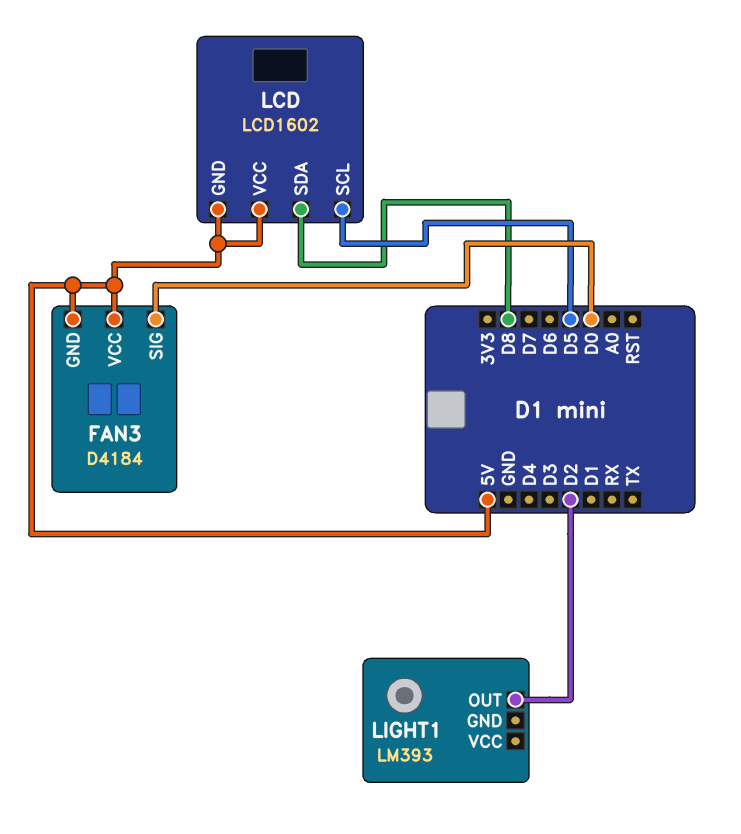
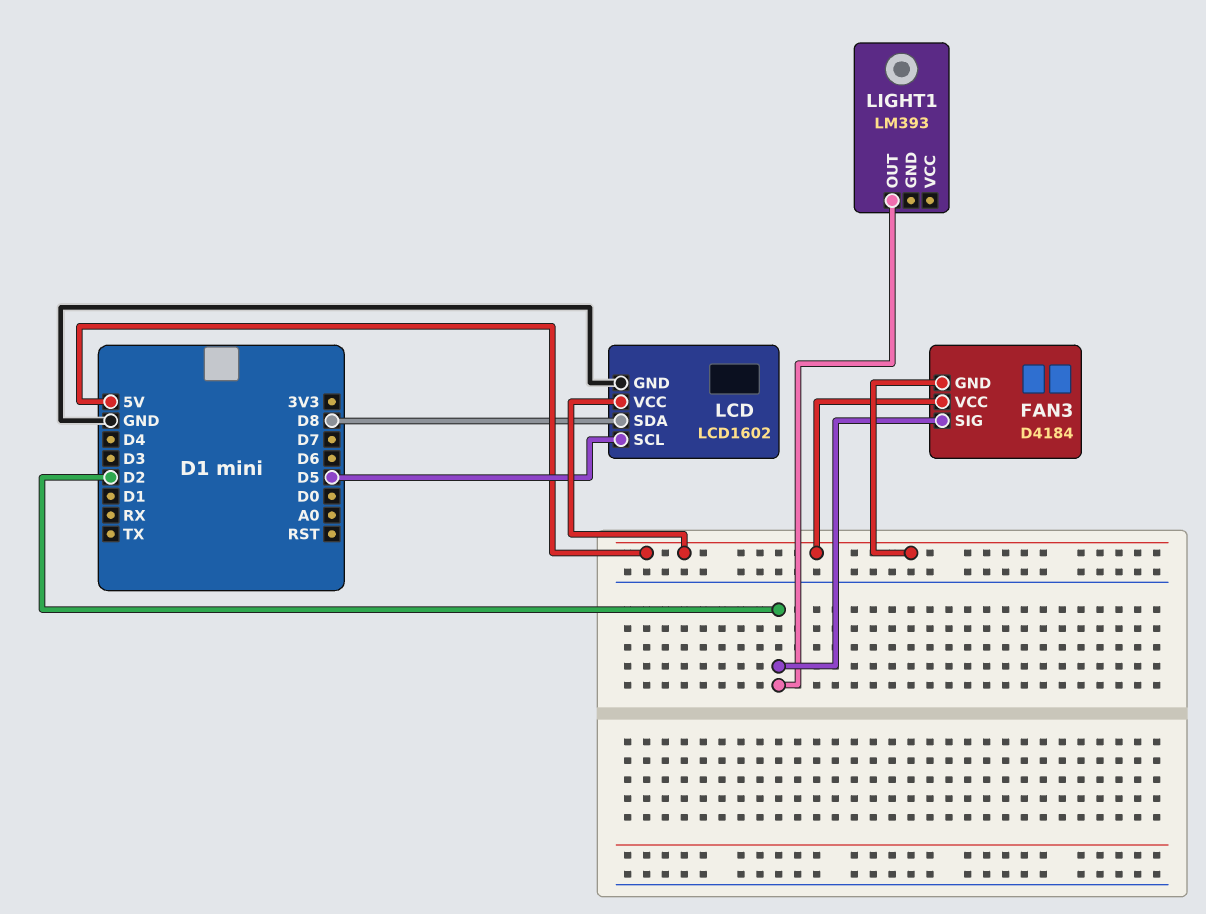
FAN3 pin SIG: D0 -> D2
LCD pin GND: 5V -> GND

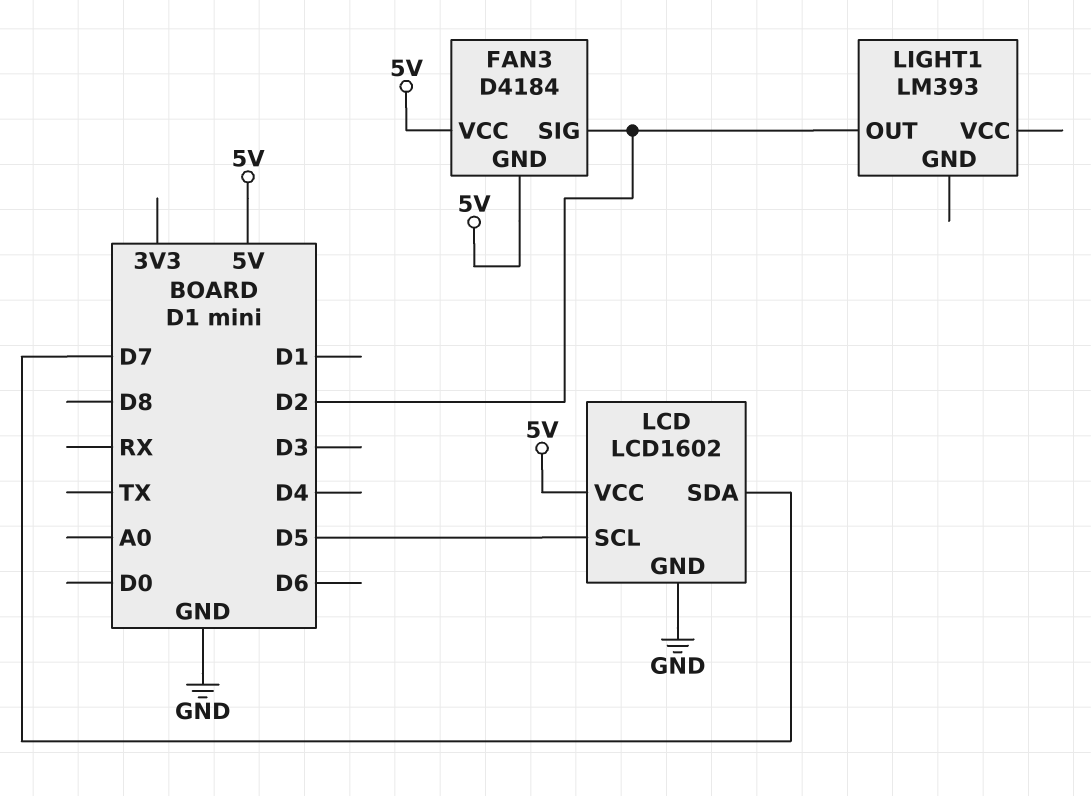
LCD pin SDA: D8 -> D7

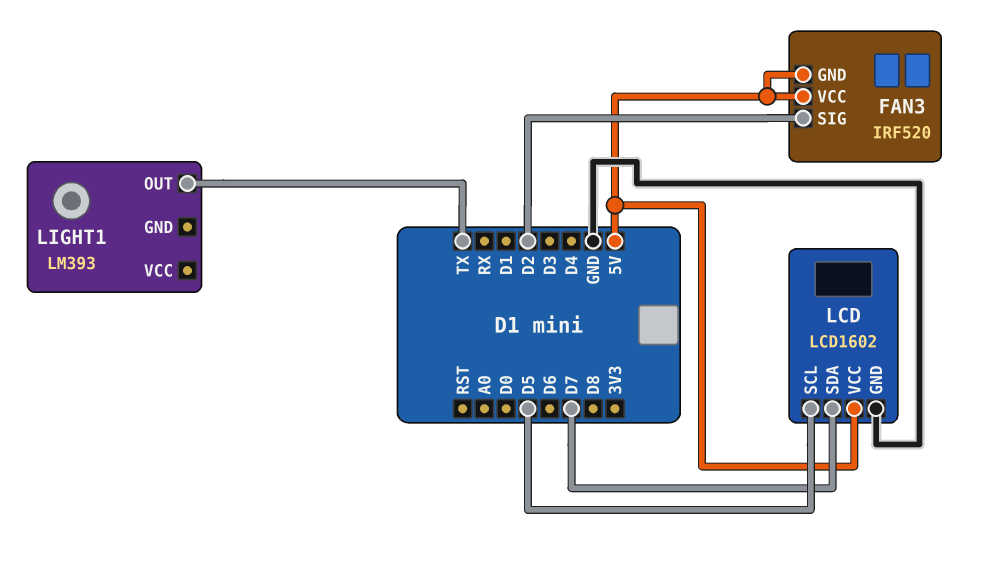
FAN3: D4184 -> IRF520
LIGHT1 pin OUT: D2 -> TX

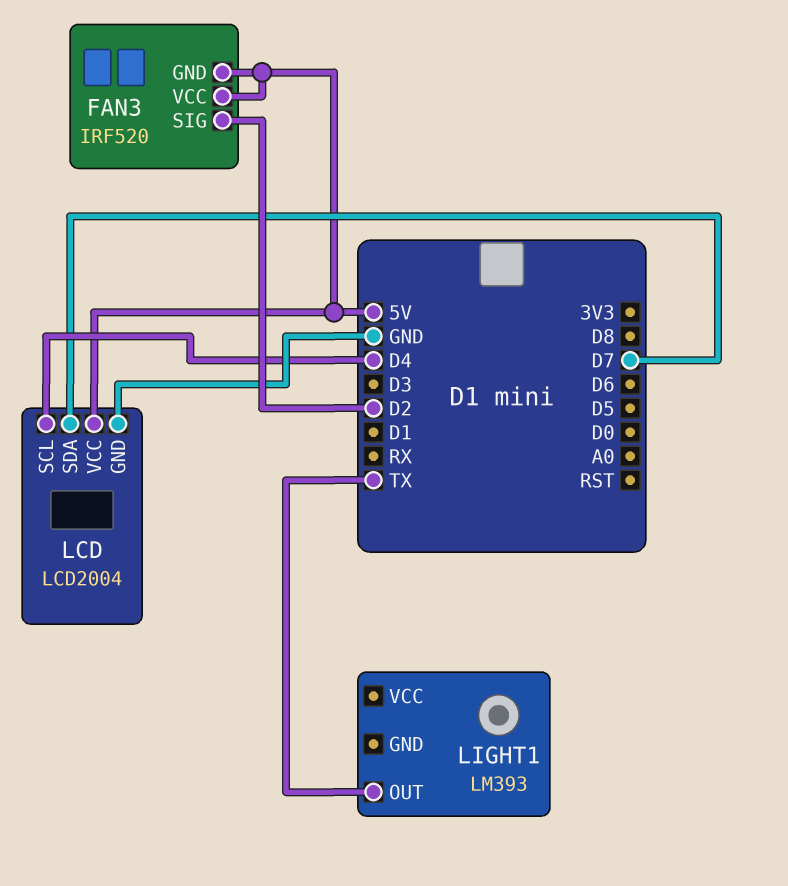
LCD: LCD1602 -> LCD2004
LCD pin SCL: D5 -> D4

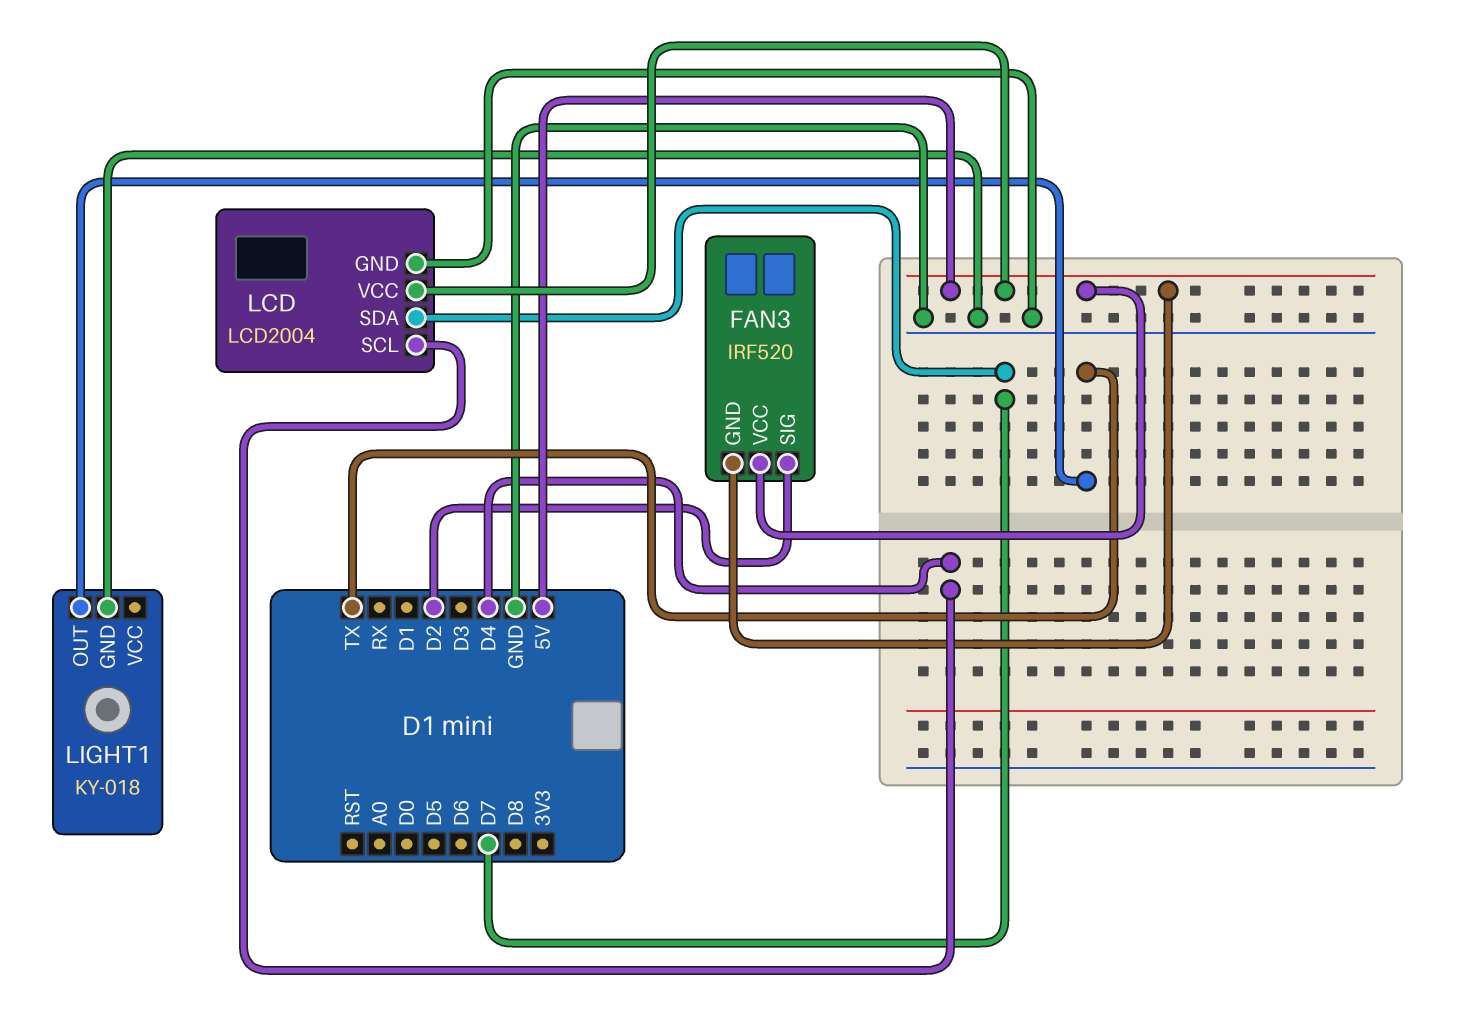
LIGHT1: LM393 -> KY-018
LIGHT1 pin GND: none -> GND

